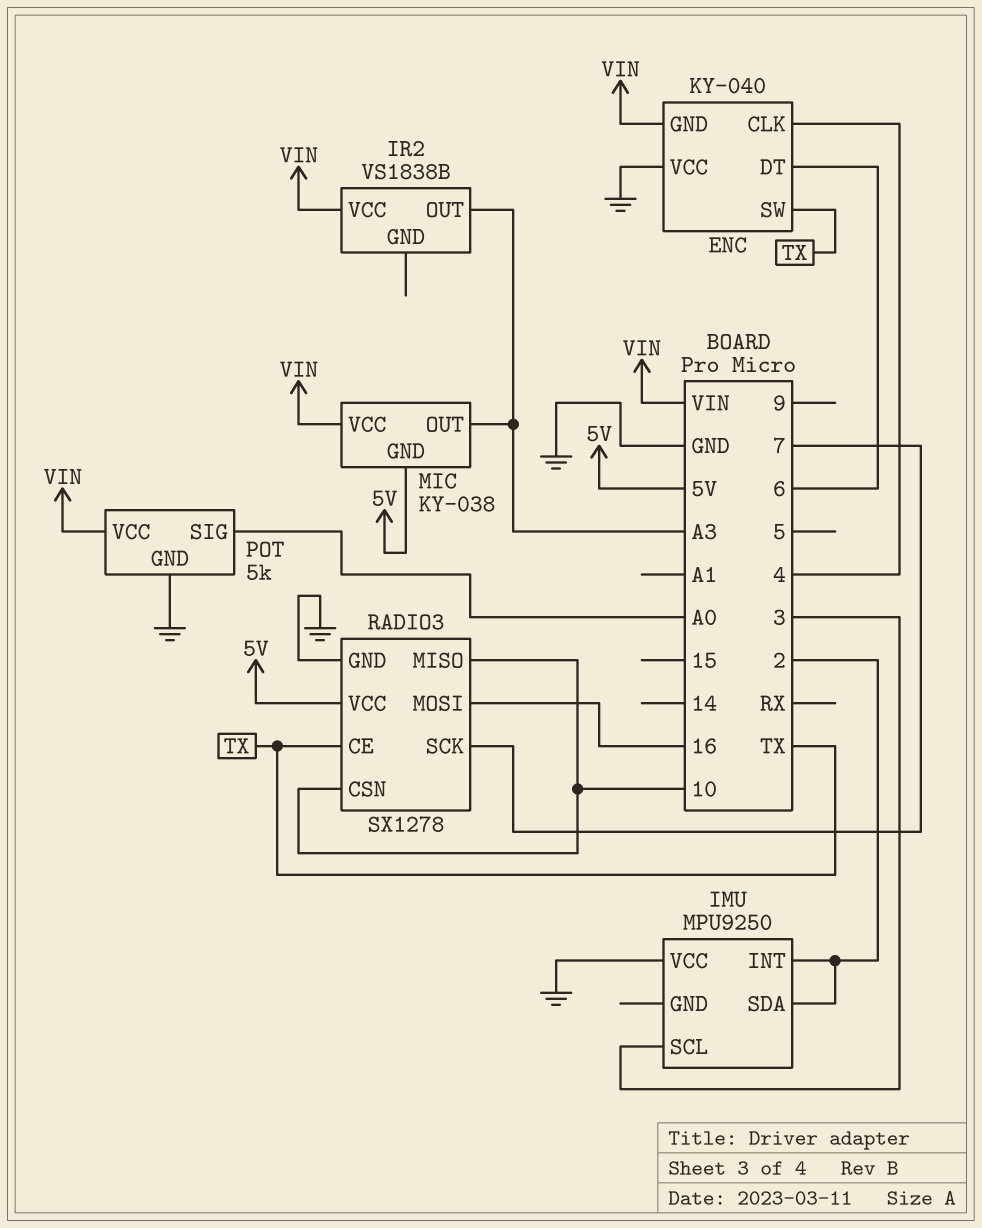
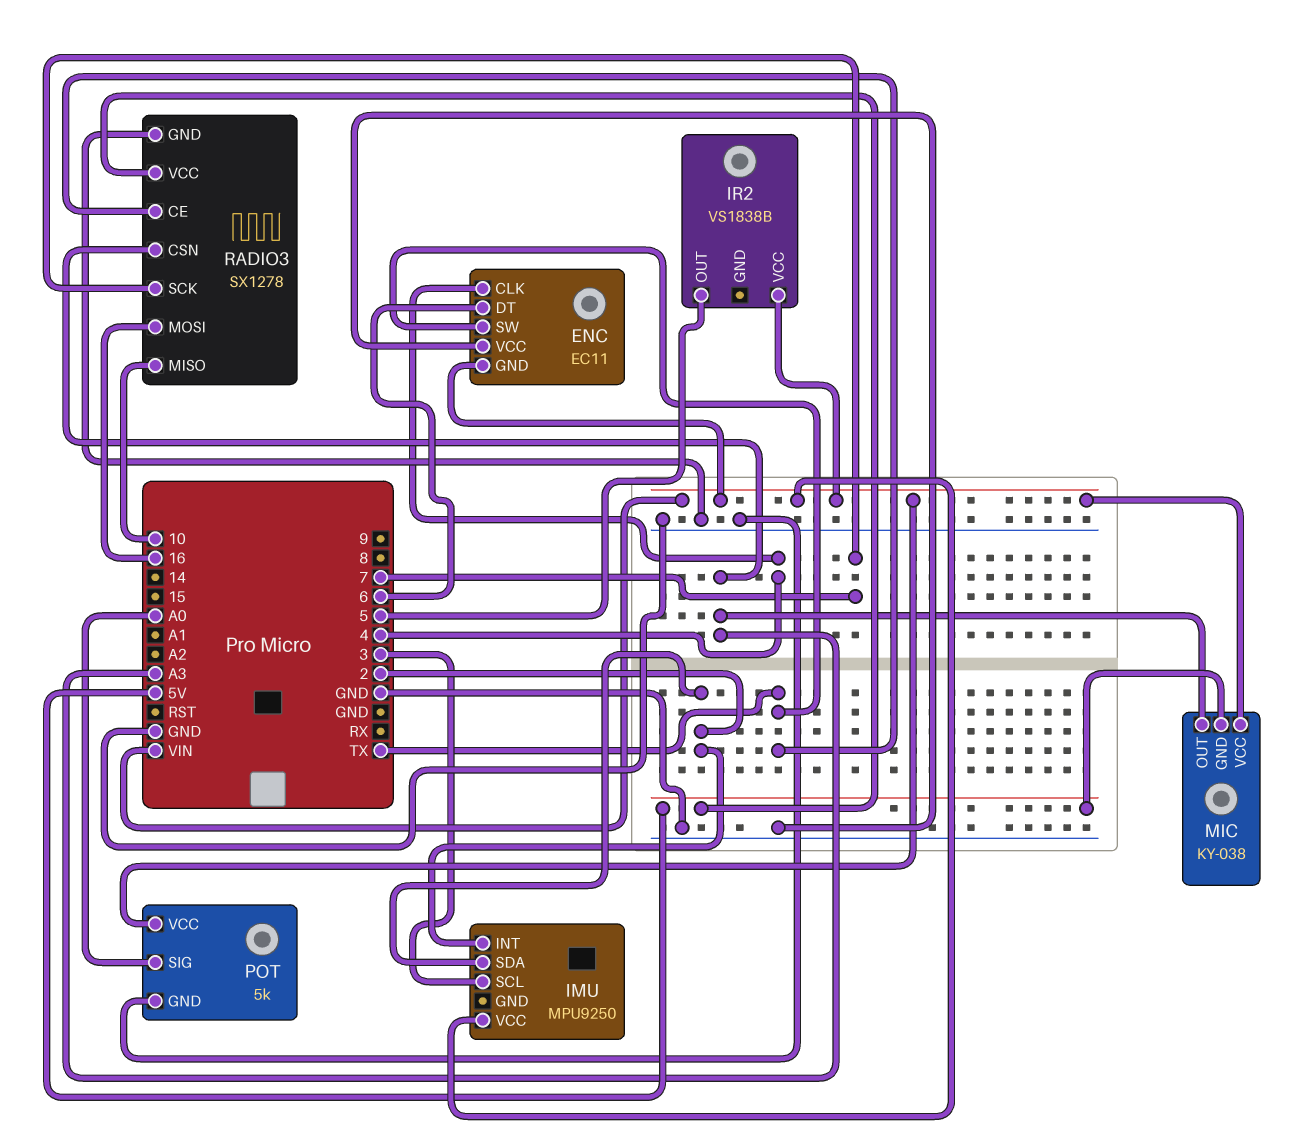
ENC: KY-040 -> EC11
IMU pin VCC: GND -> VIN
IR2 pin OUT: A3 -> 5
RADIO3 pin CSN: 10 -> A3

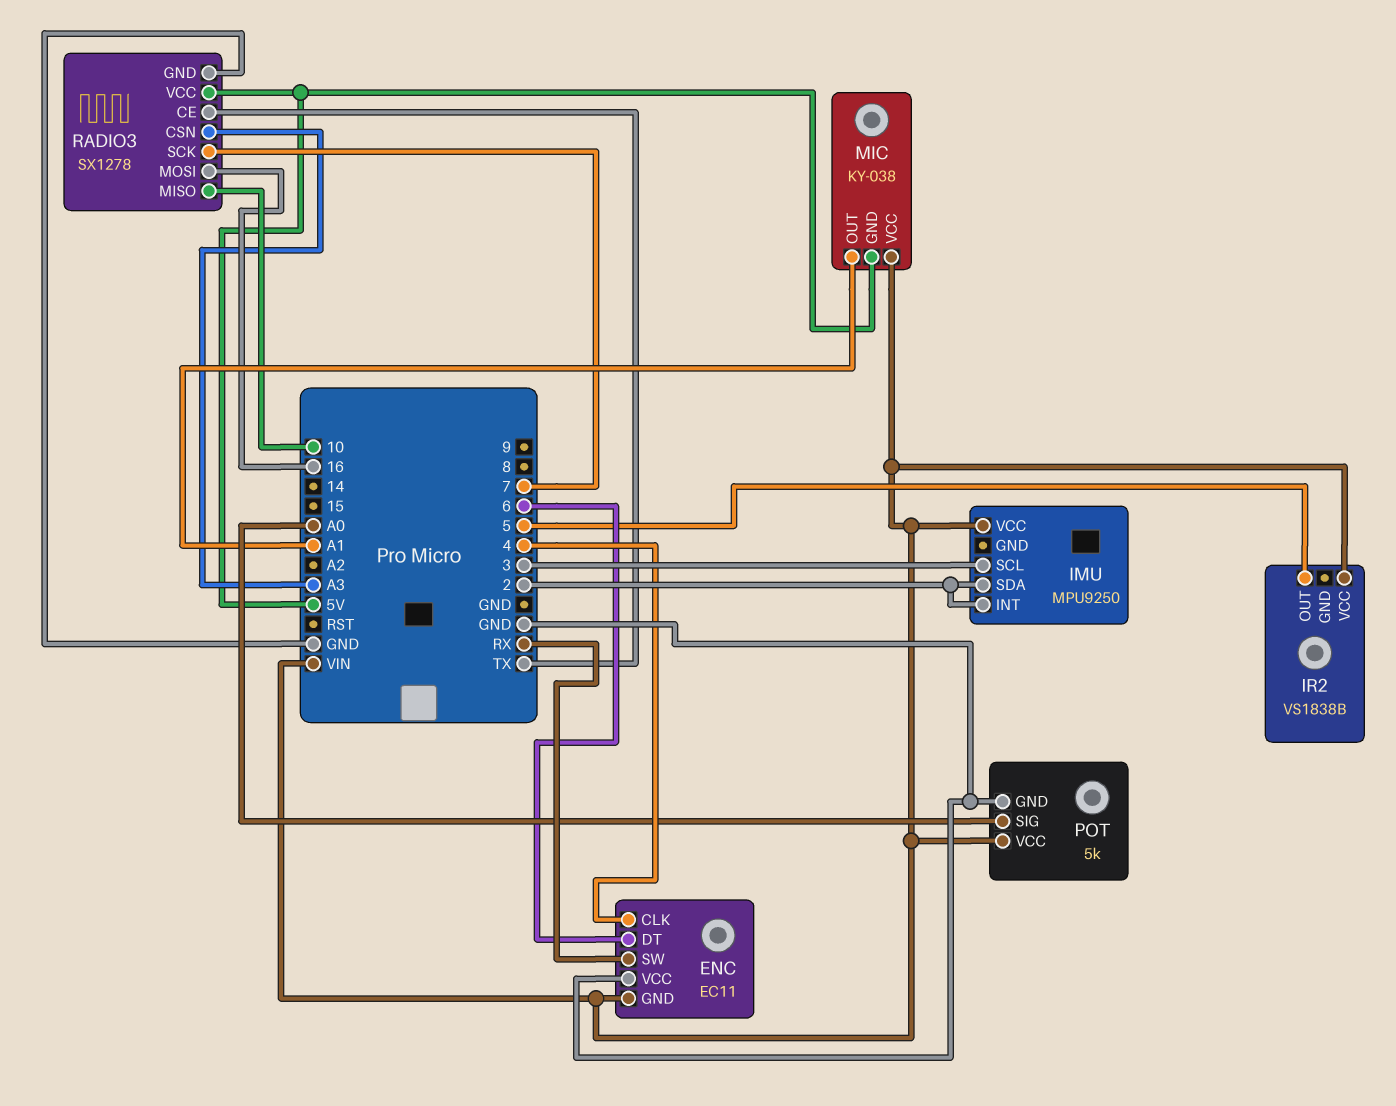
ENC pin SW: TX -> RX
MIC pin OUT: A3 -> A1

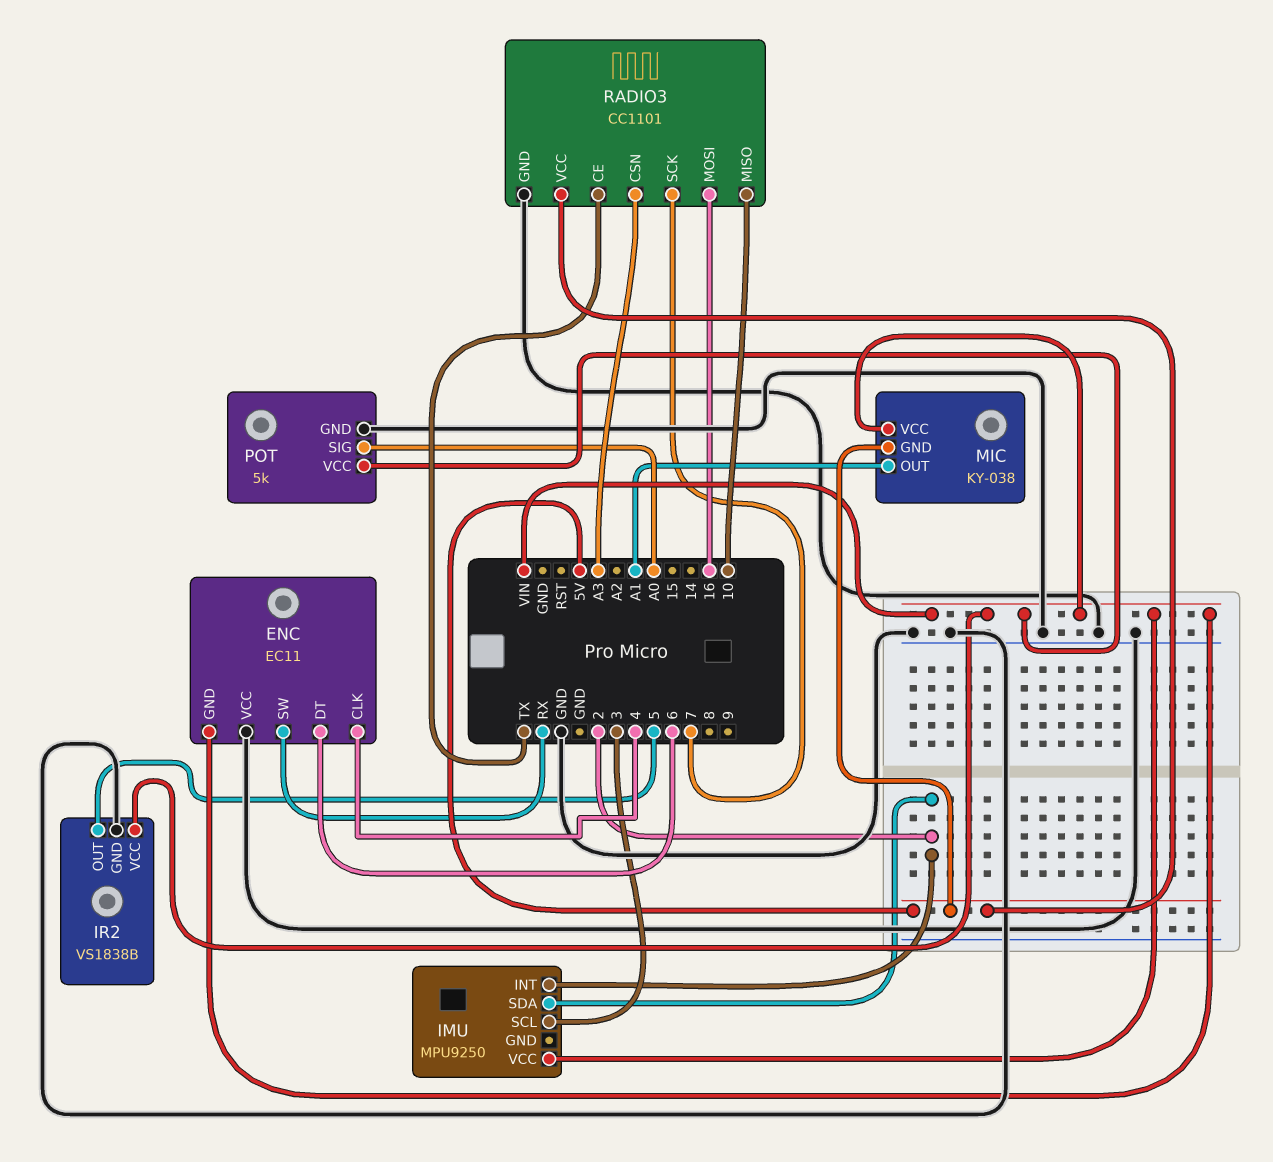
IR2 pin GND: none -> GND
RADIO3: SX1278 -> CC1101

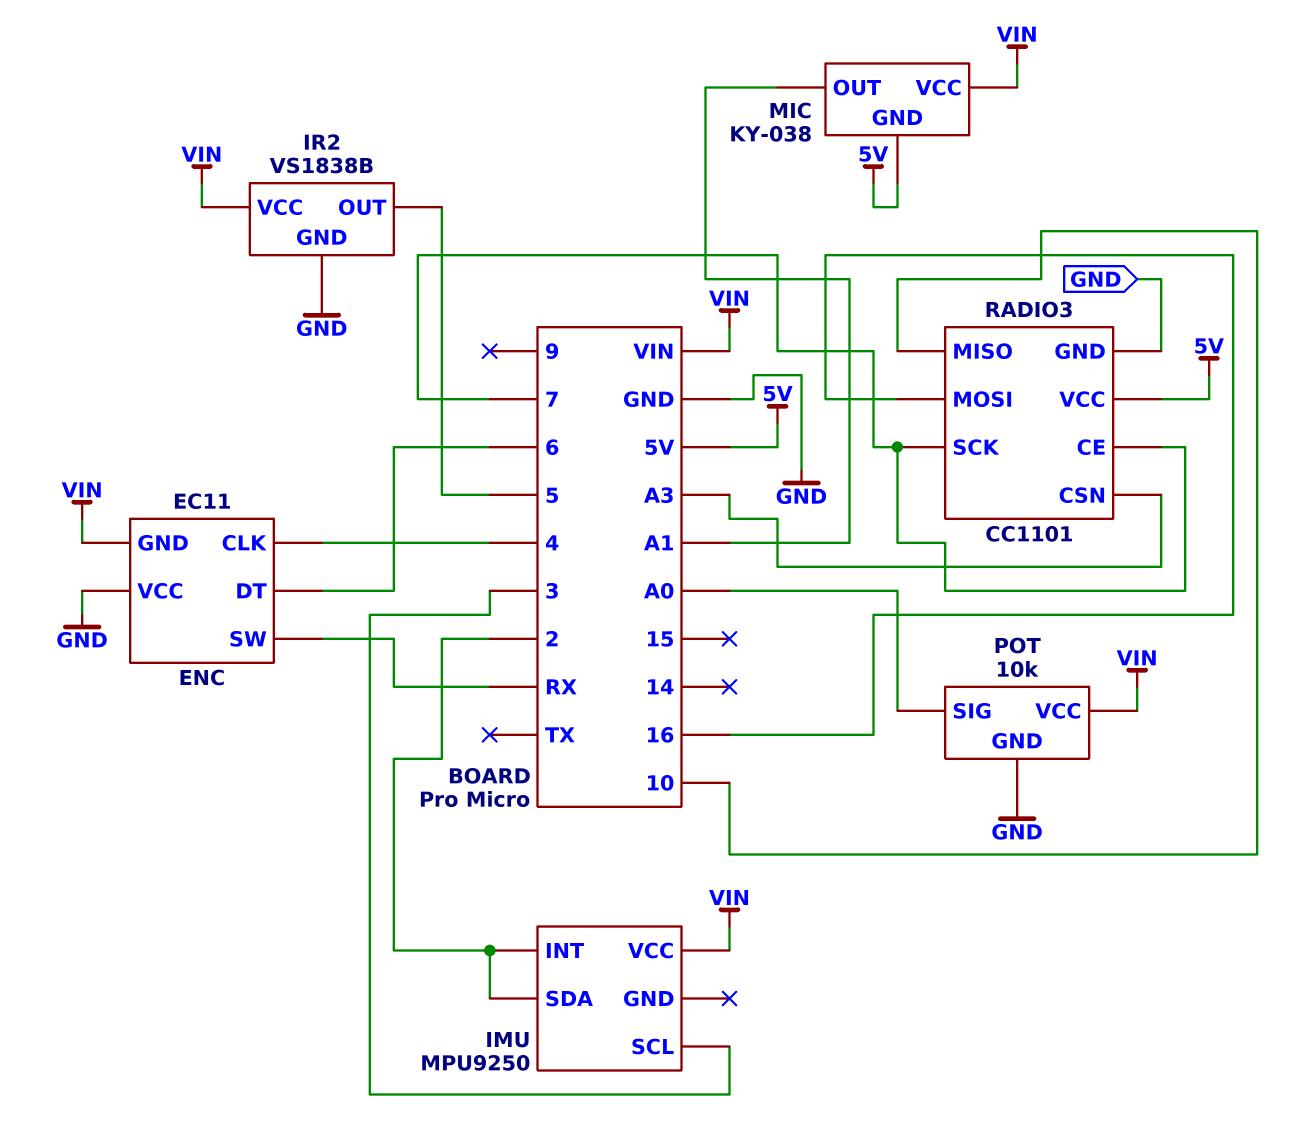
POT: 5k -> 10k
RADIO3 pin CE: TX -> 7

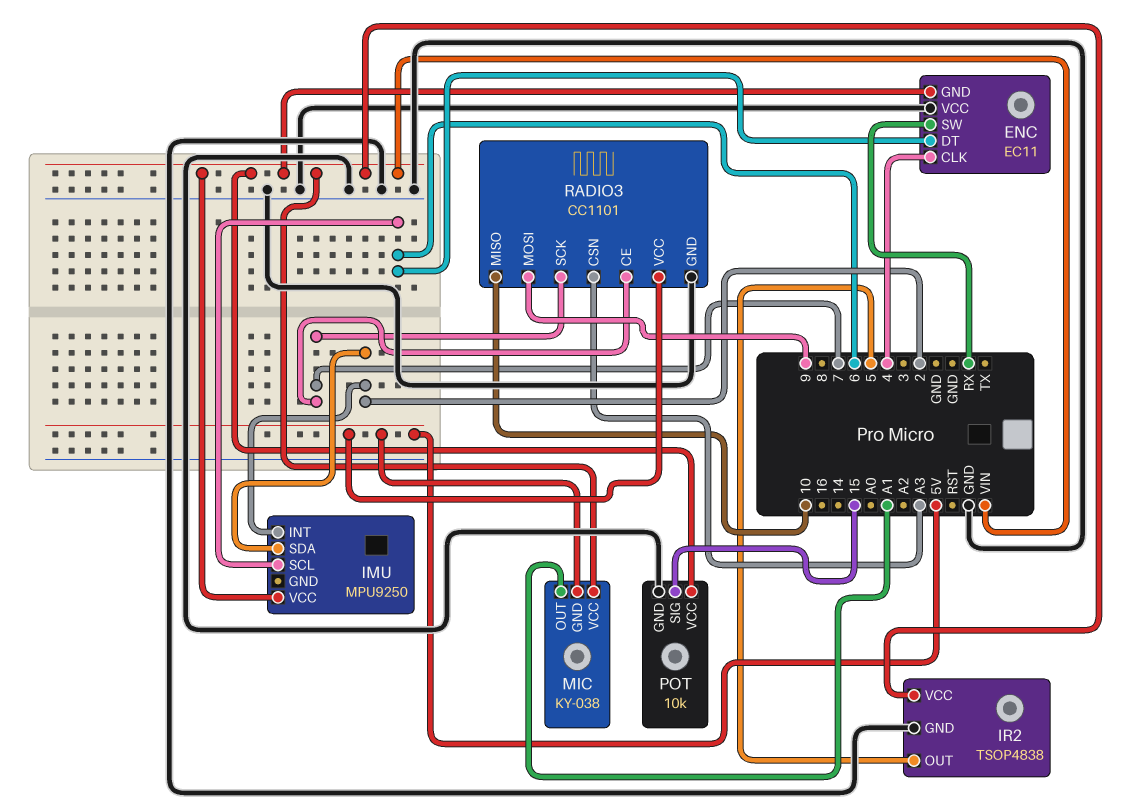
IMU pin SCL: 3 -> 6
IR2: VS1838B -> TSOP4838
POT pin SIG: A0 -> 15
RADIO3 pin MOSI: 16 -> 9

